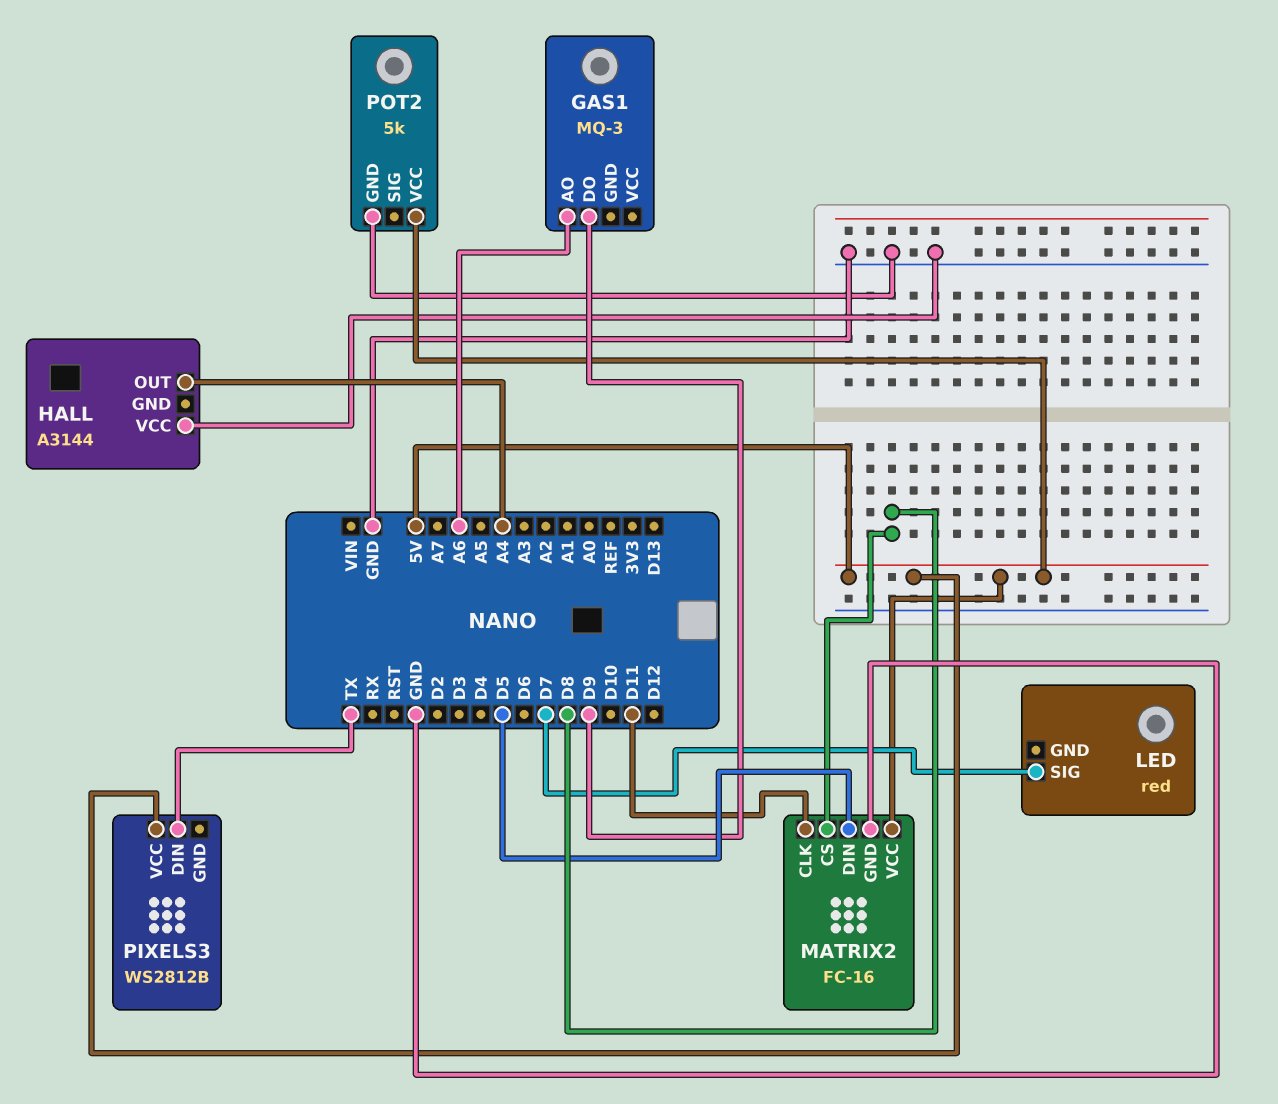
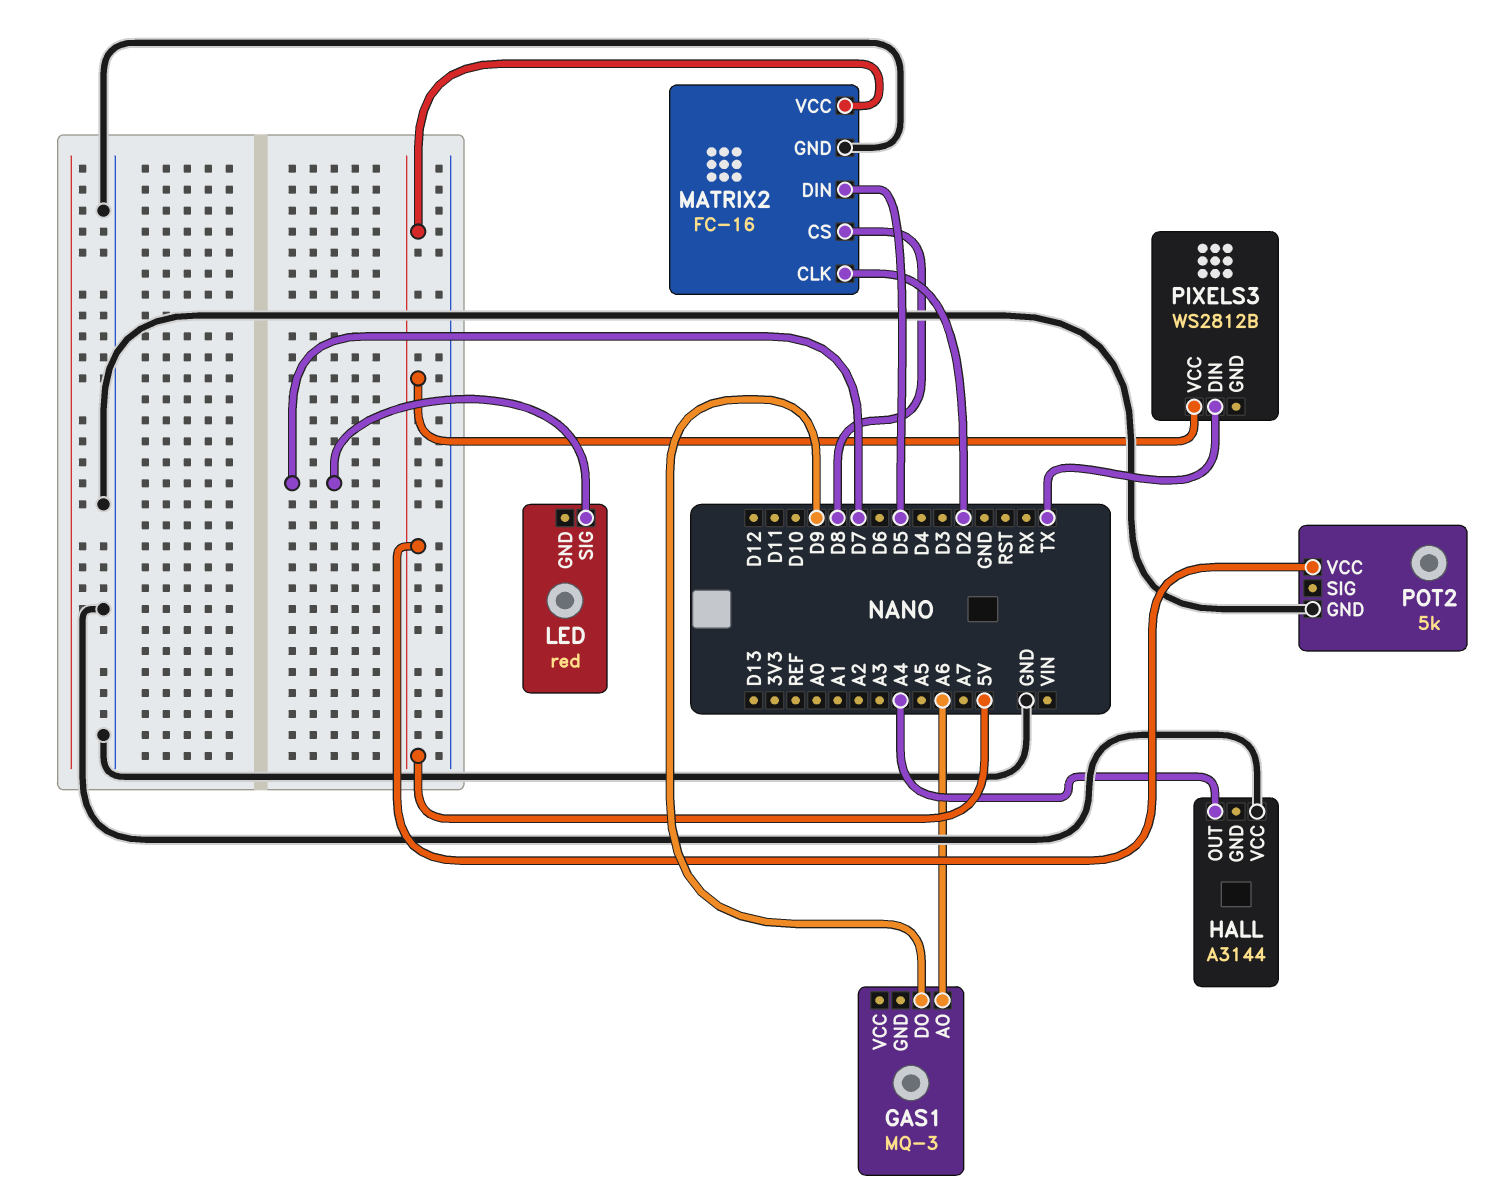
MATRIX2 pin CLK: D11 -> D2

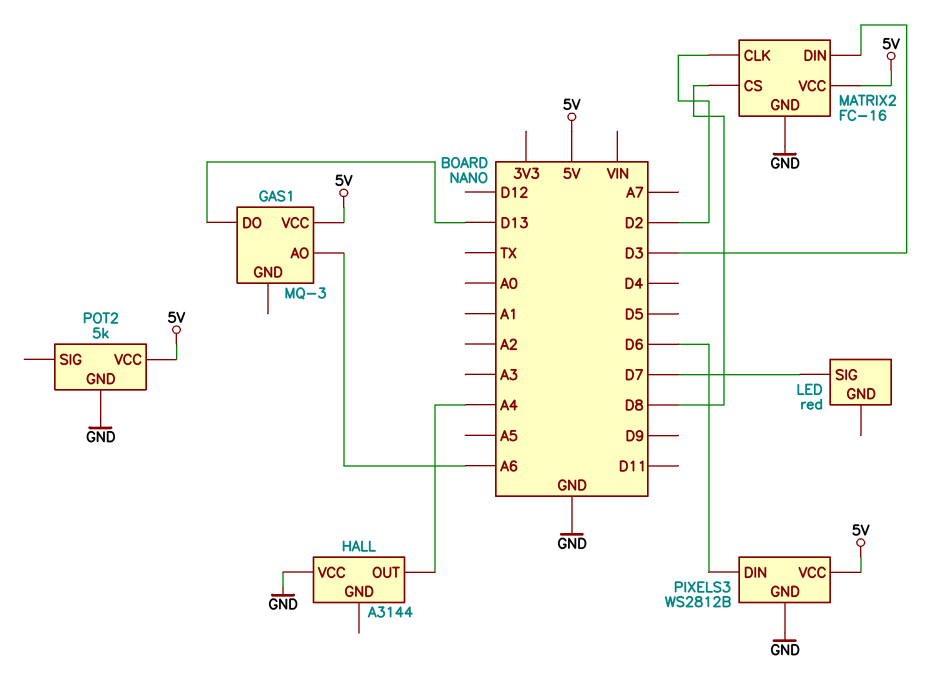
GAS1 pin DO: D9 -> D13
GAS1 pin VCC: none -> 5V
MATRIX2 pin DIN: D5 -> D3
PIXELS3 pin DIN: TX -> D6
PIXELS3 pin GND: none -> GND

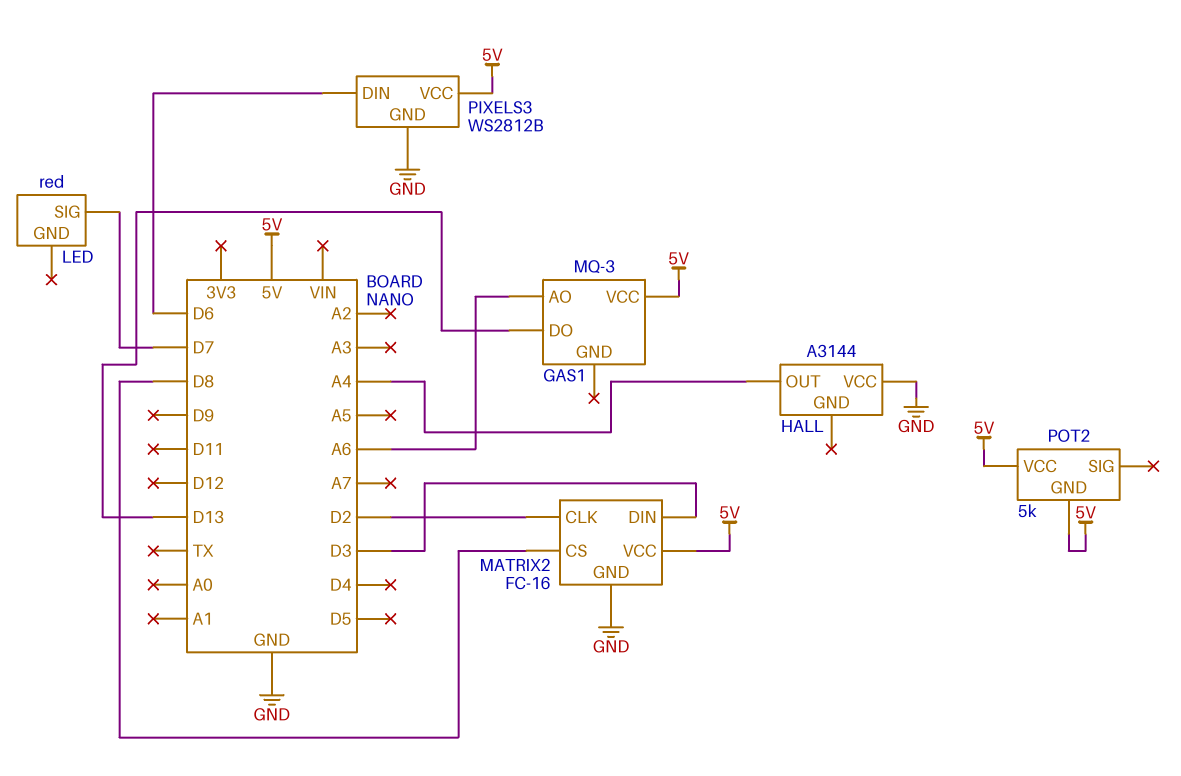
POT2 pin GND: GND -> 5V

